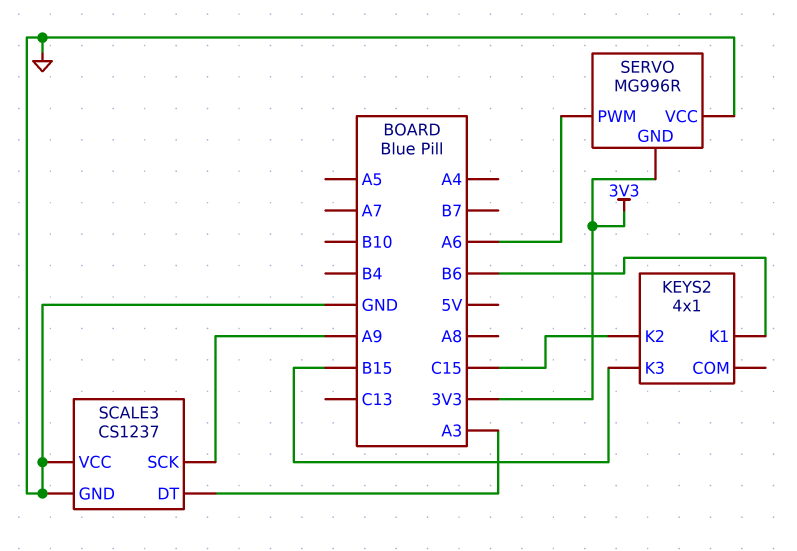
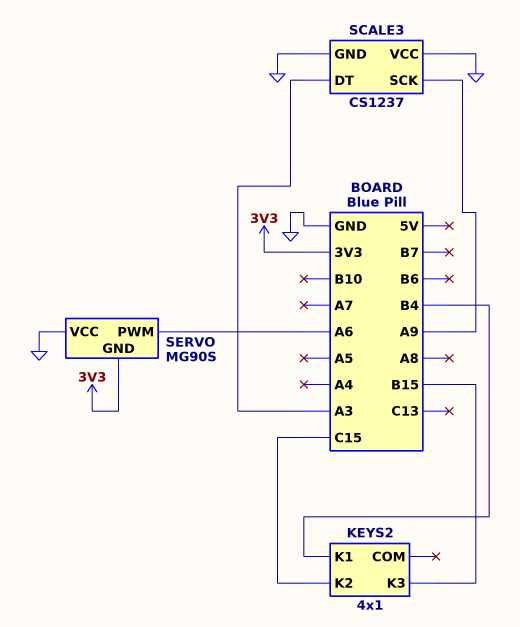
KEYS2 pin K1: B6 -> B4
SERVO: MG996R -> MG90S

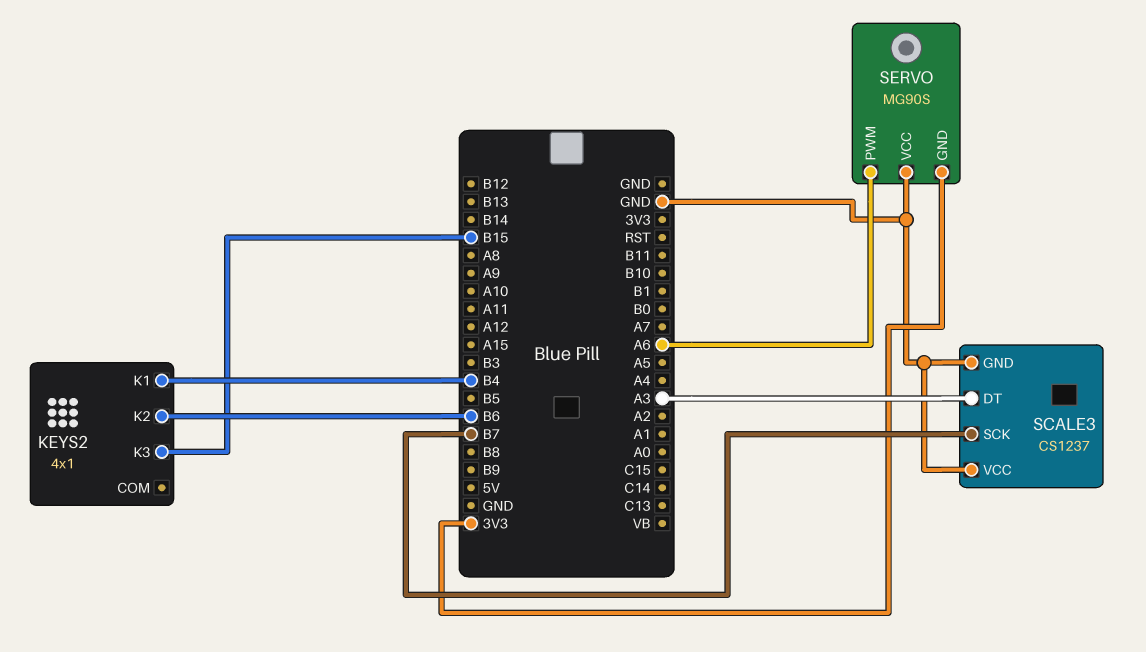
KEYS2 pin K2: C15 -> B6
SCALE3 pin SCK: A9 -> B7

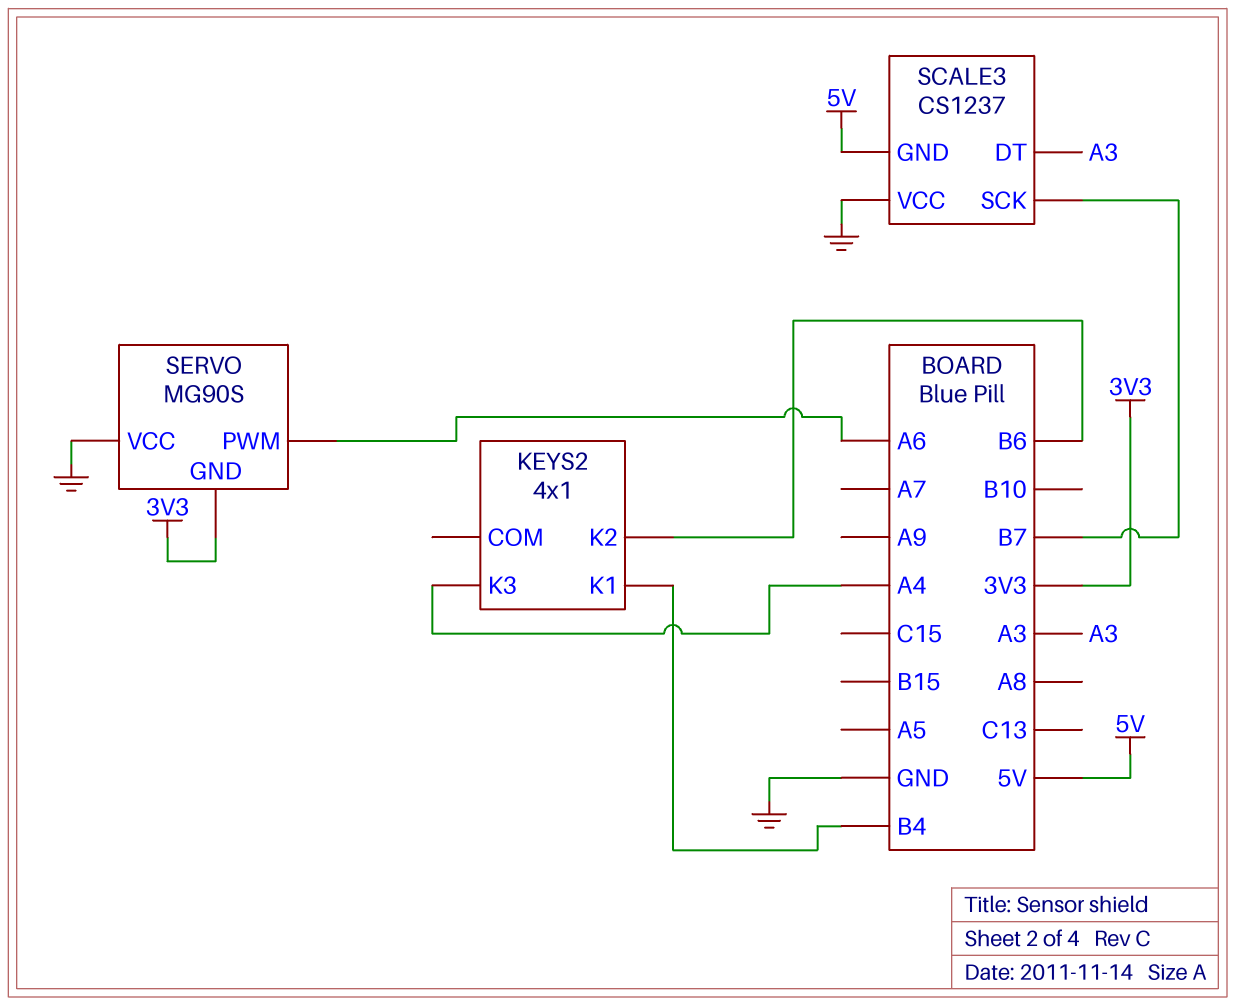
KEYS2 pin K3: B15 -> A4
SCALE3 pin GND: GND -> 5V

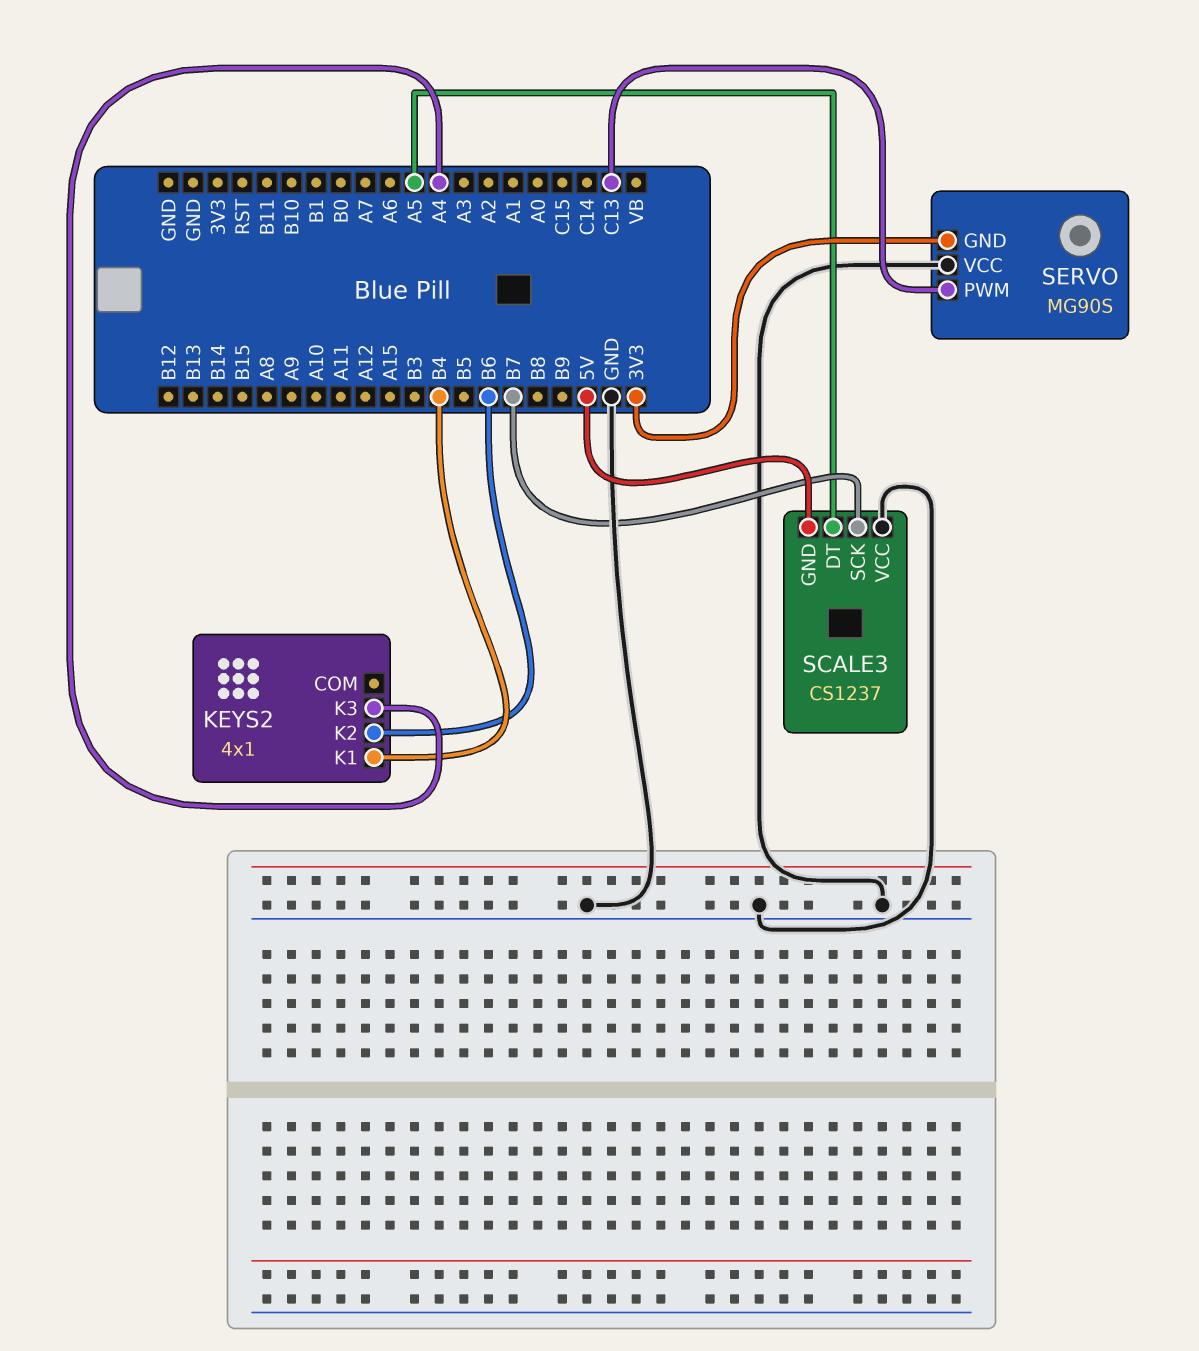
SCALE3 pin DT: A3 -> A5
SERVO pin PWM: A6 -> C13

